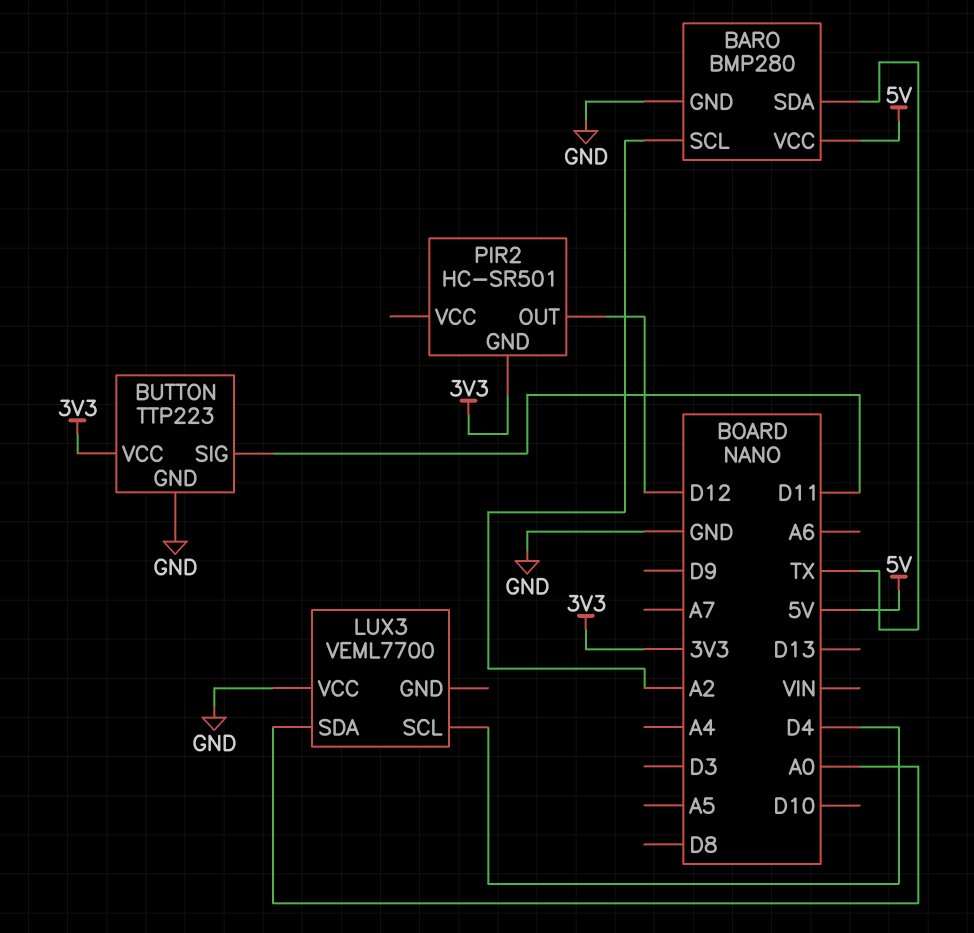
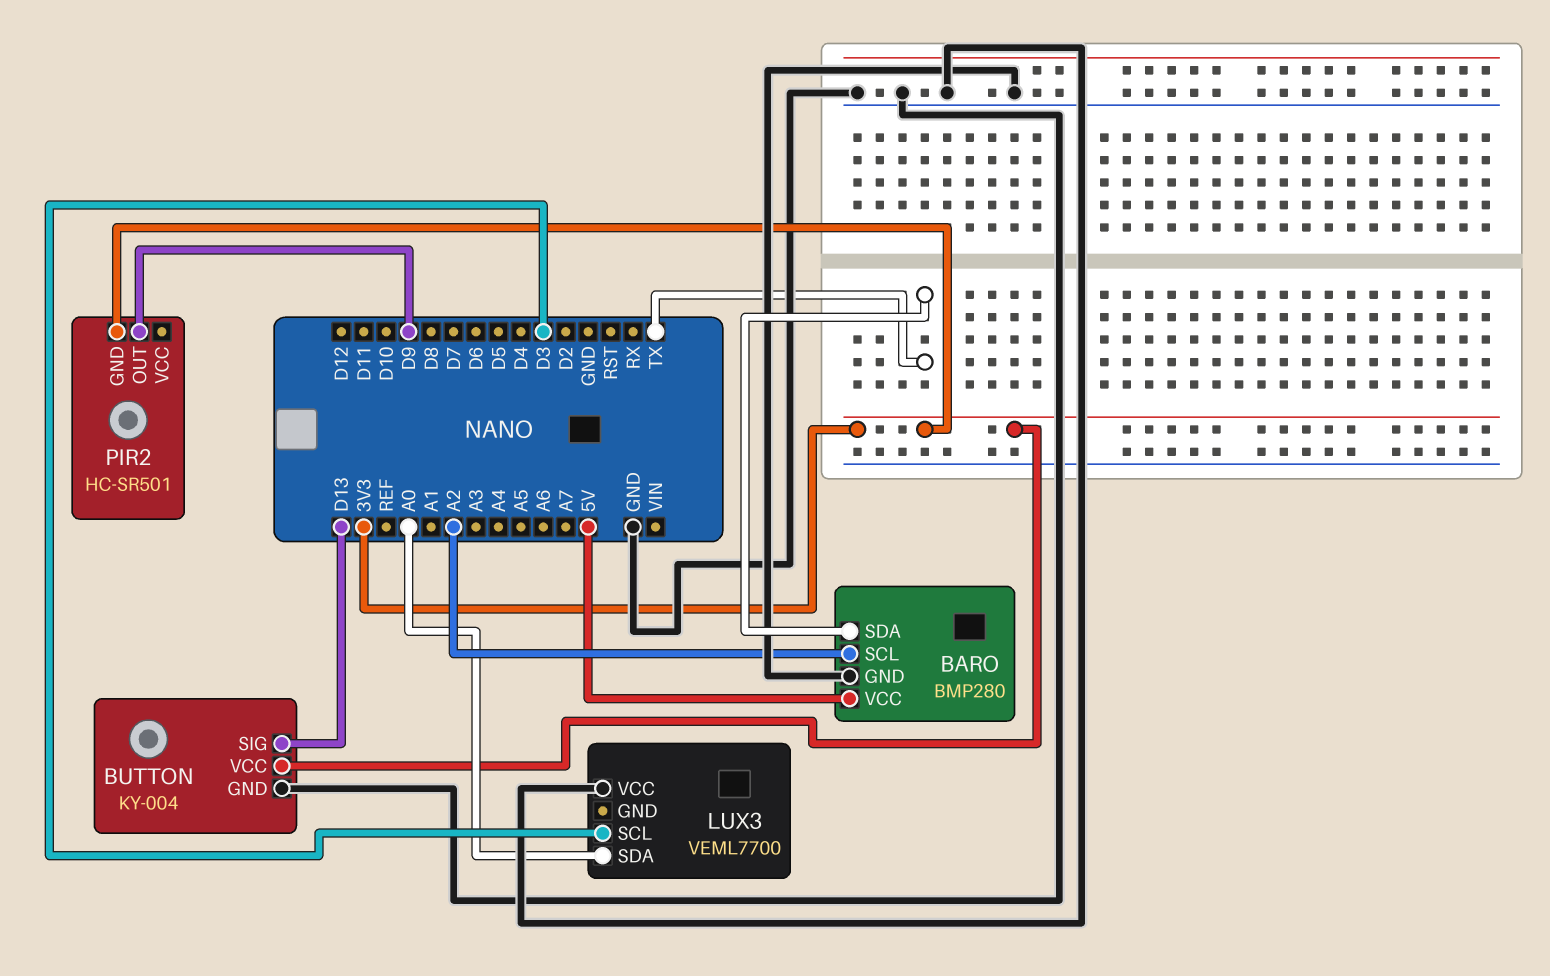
BUTTON: TTP223 -> KY-004
BUTTON pin SIG: D11 -> D13
LUX3 pin SCL: D4 -> D3
PIR2 pin OUT: D12 -> D9

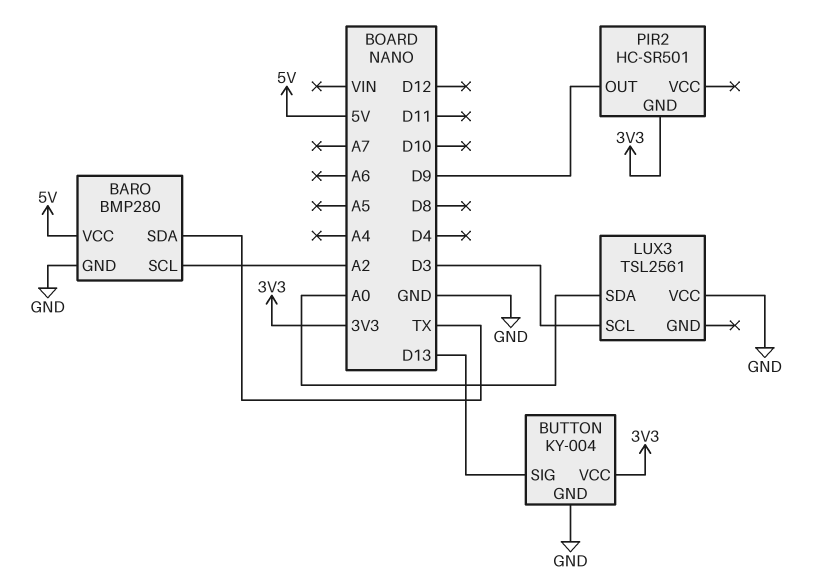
LUX3: VEML7700 -> TSL2561

